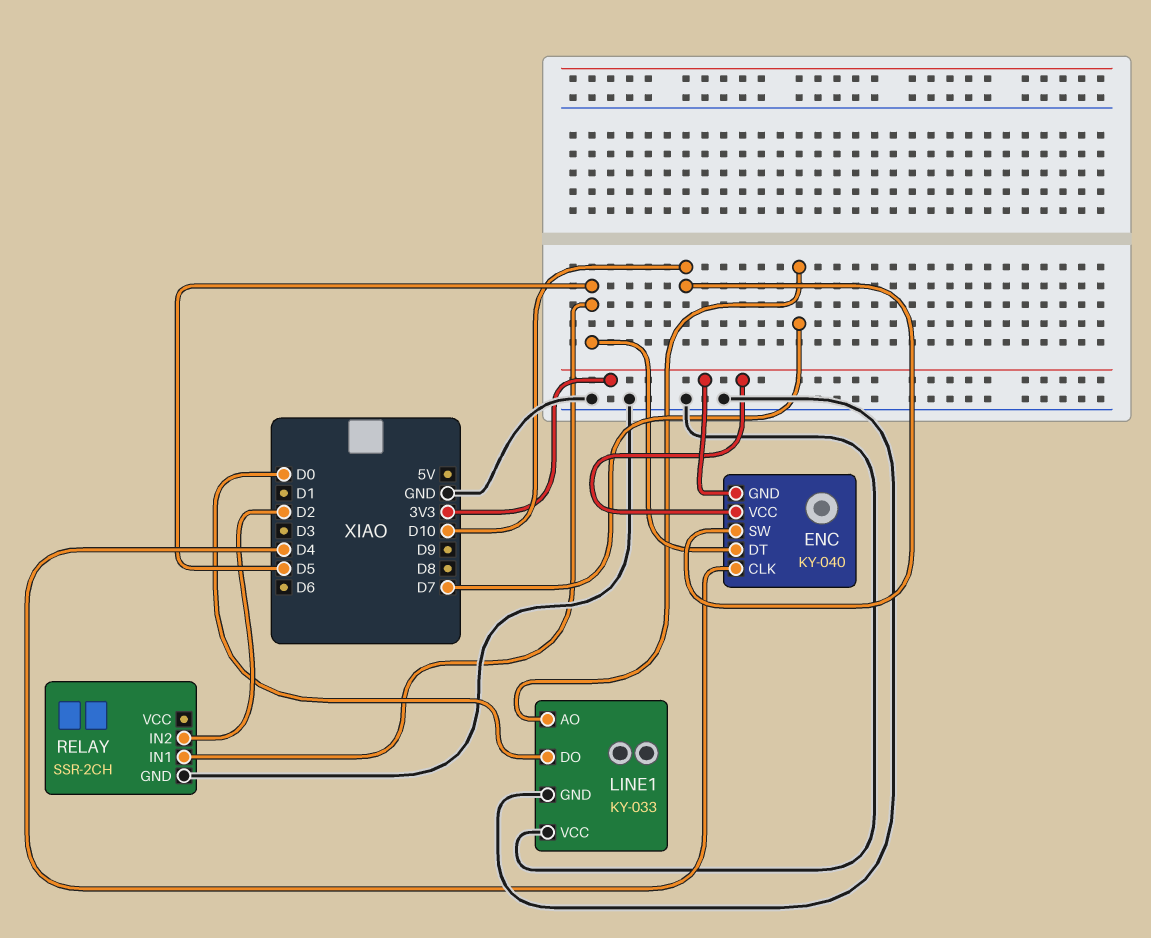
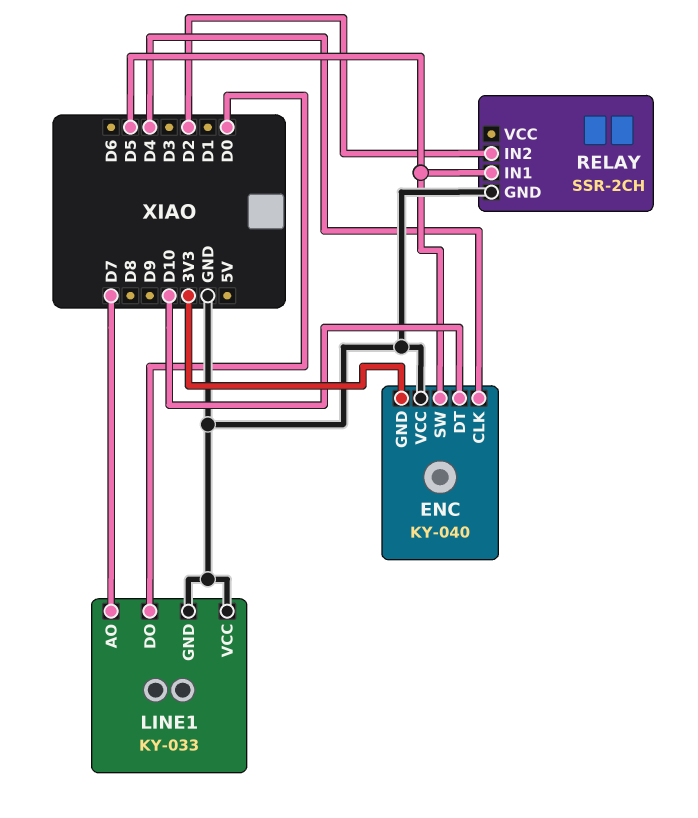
ENC pin DT: D5 -> D10
ENC pin SW: D10 -> D5
ENC pin VCC: 3V3 -> GND

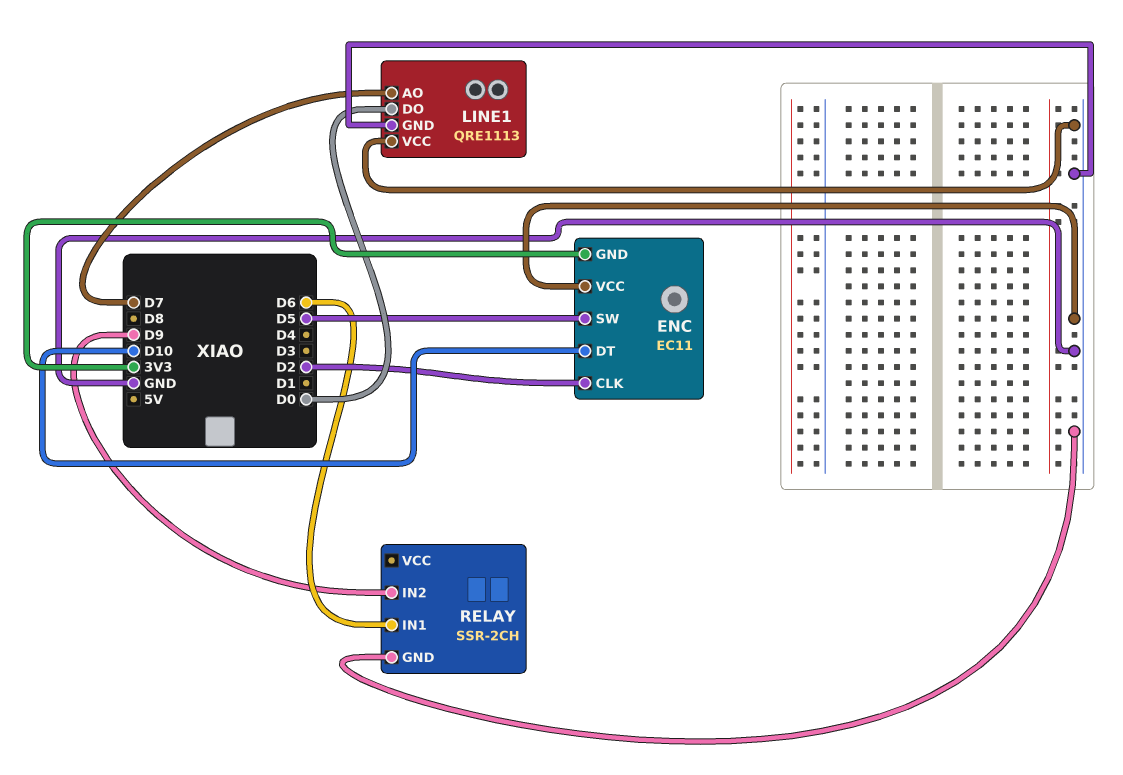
ENC: KY-040 -> EC11
ENC pin CLK: D4 -> D2
LINE1: KY-033 -> QRE1113
RELAY pin IN1: D5 -> D6
RELAY pin IN2: D2 -> D9

